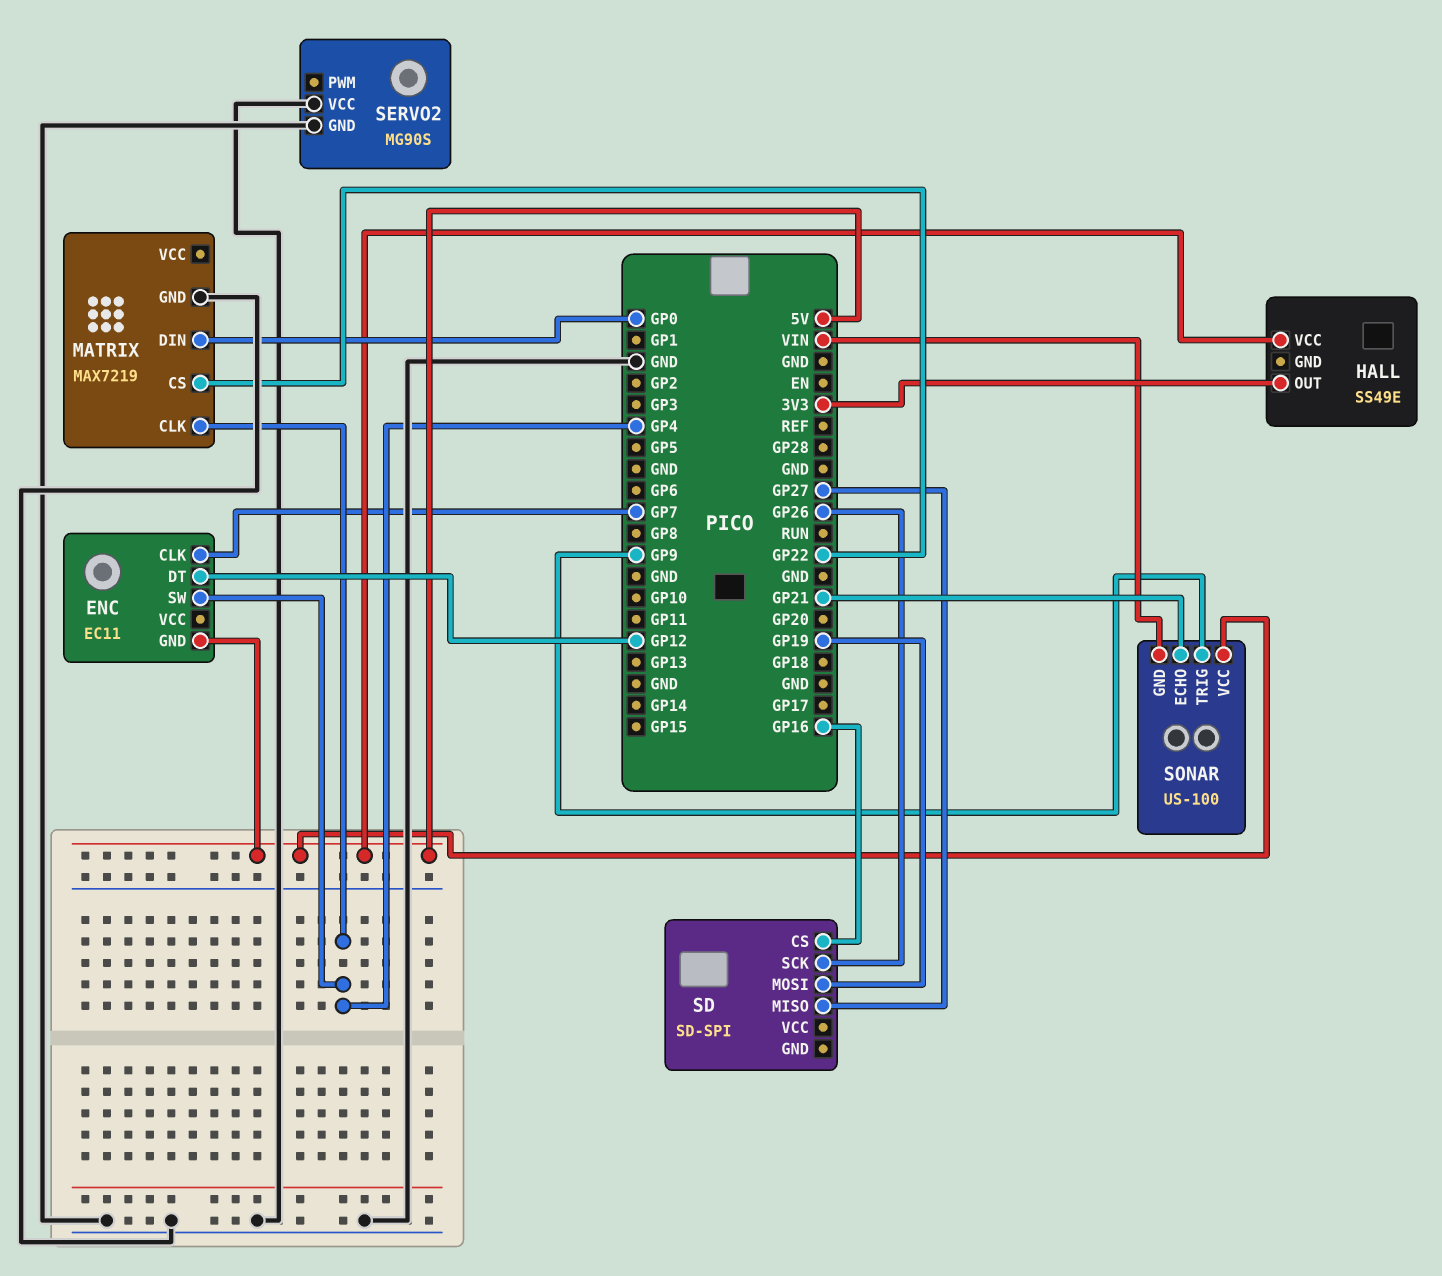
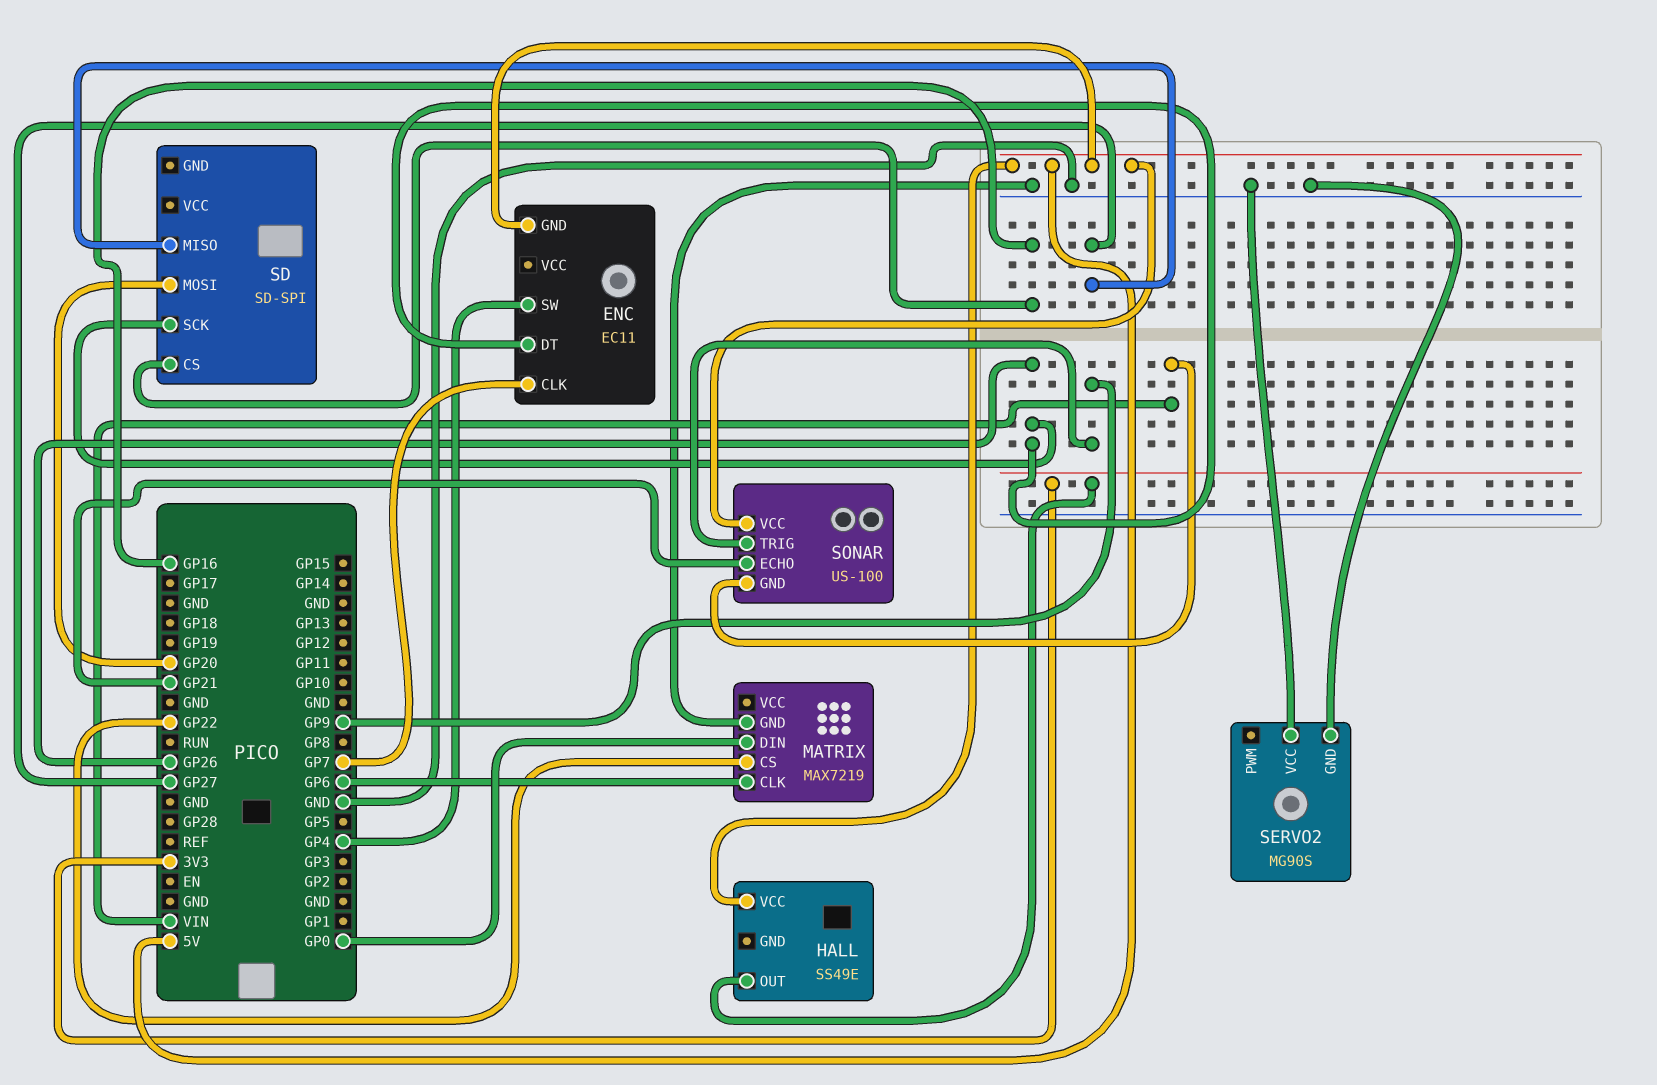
ENC pin DT: GP12 -> GP26
MATRIX pin CLK: GP4 -> GP6
SD pin MOSI: GP19 -> GP20

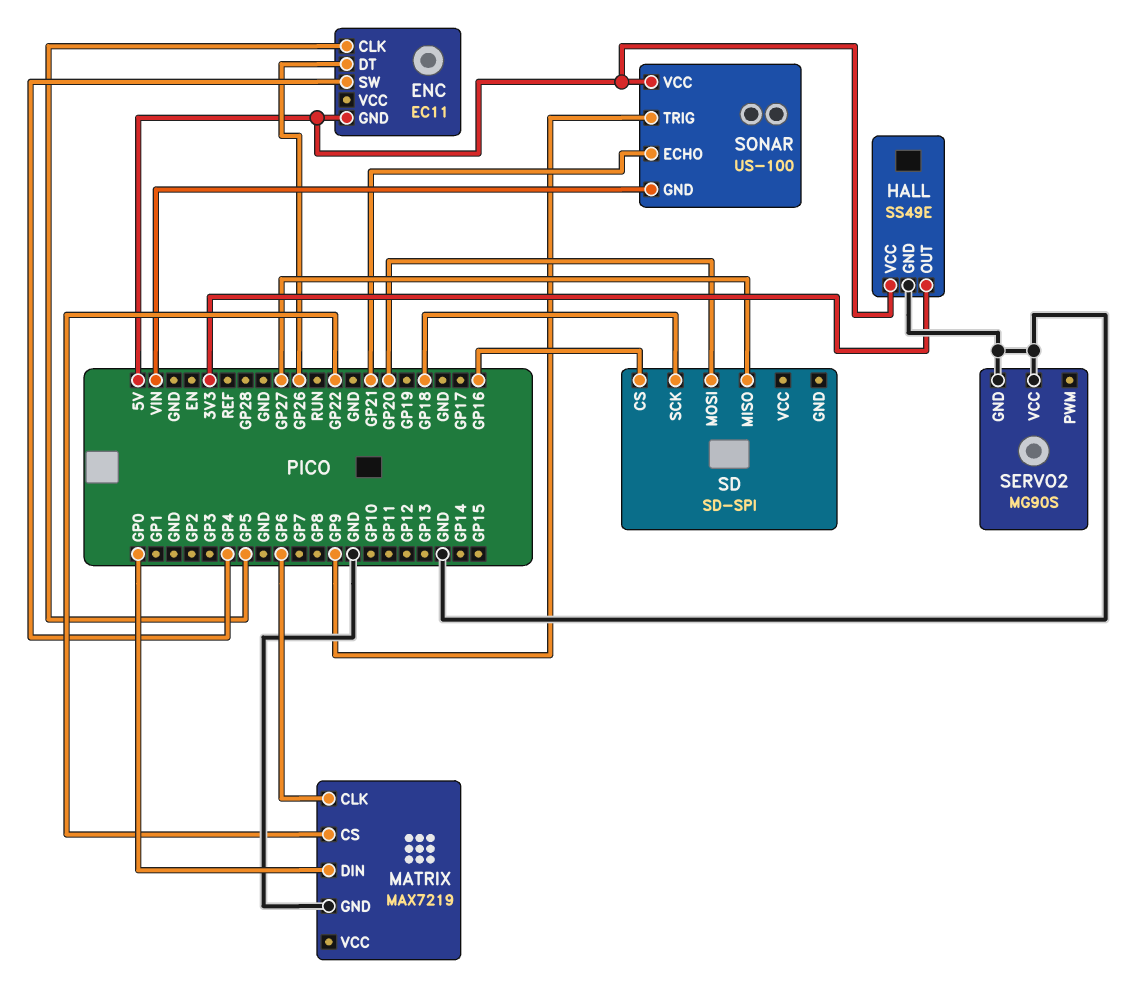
ENC pin CLK: GP7 -> GP5
HALL pin GND: none -> GND
SD pin SCK: GP26 -> GP18

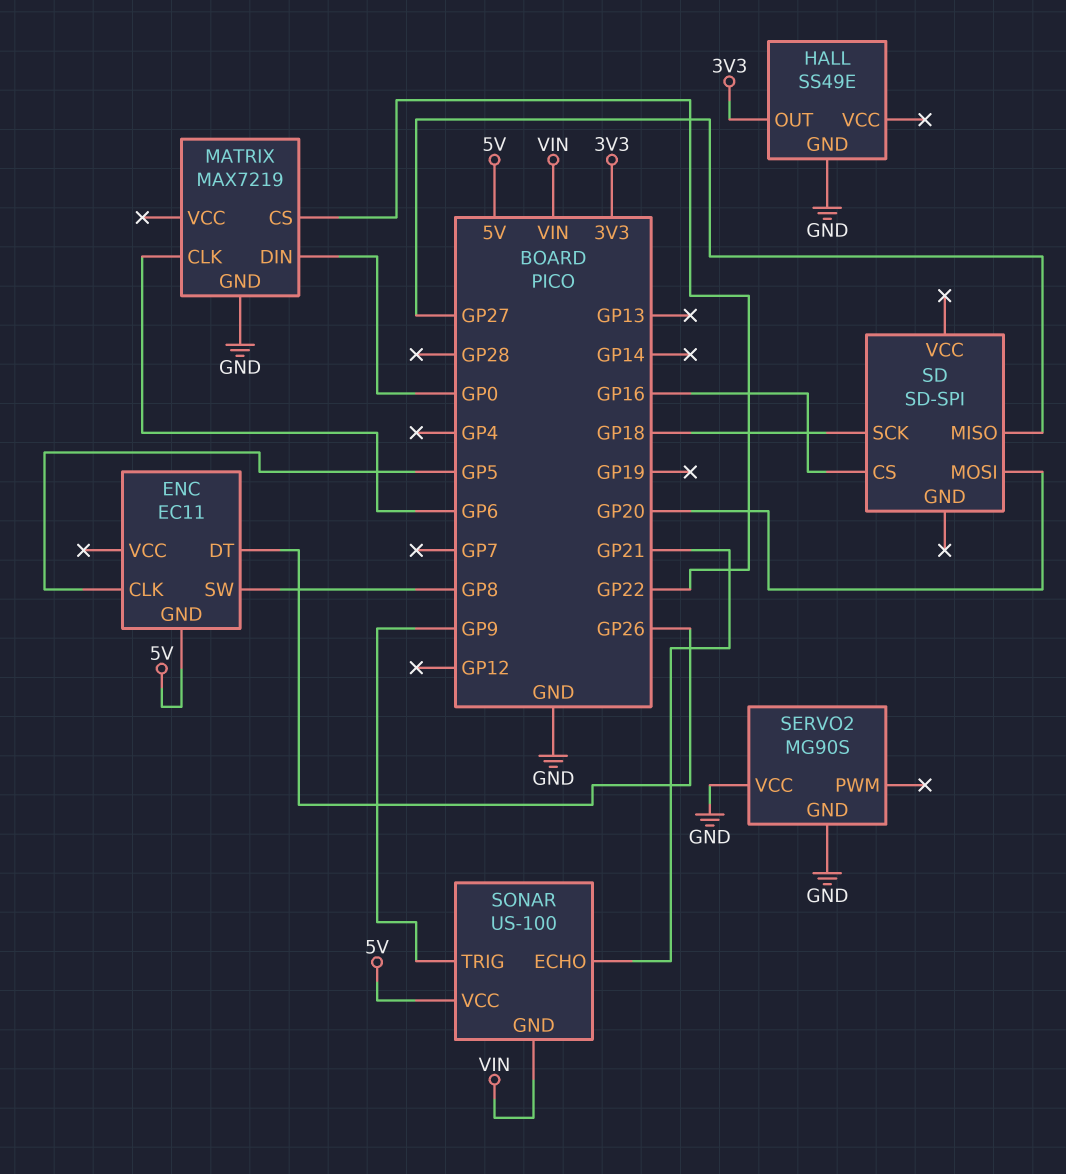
ENC pin SW: GP4 -> GP8
HALL pin VCC: 5V -> none

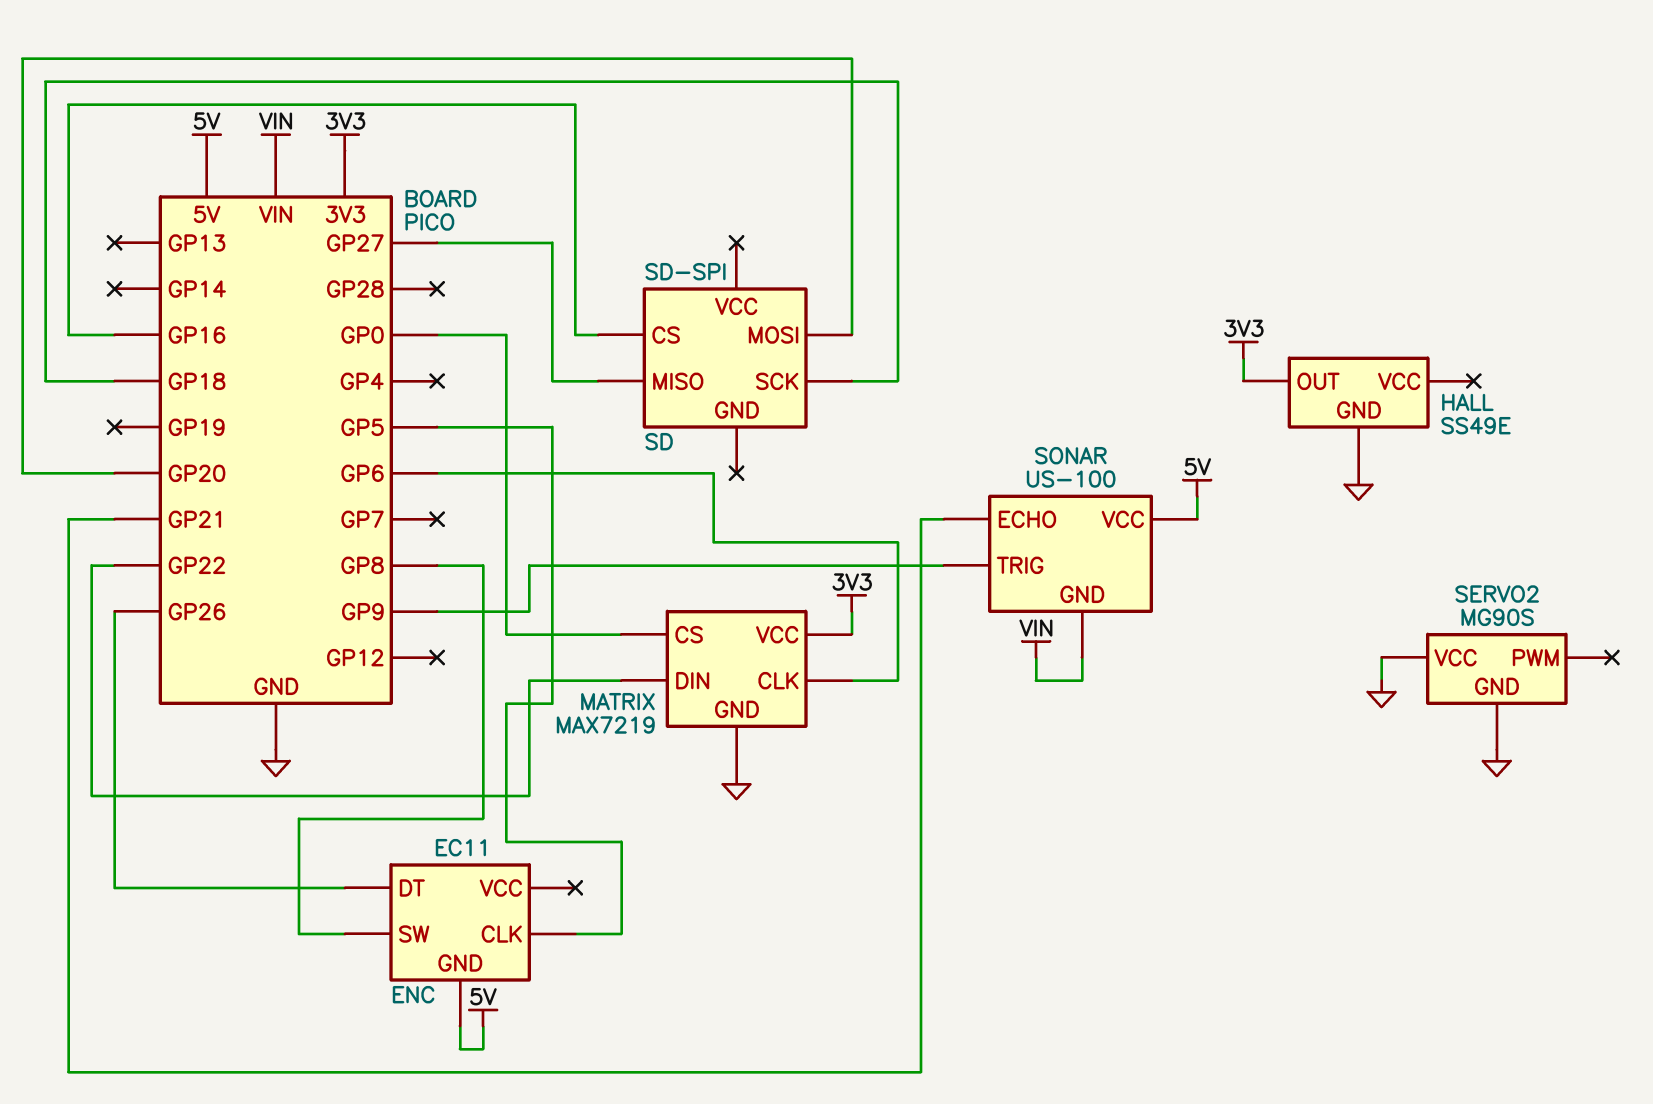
MATRIX pin CS: GP22 -> GP0
MATRIX pin DIN: GP0 -> GP22
MATRIX pin VCC: none -> 3V3

